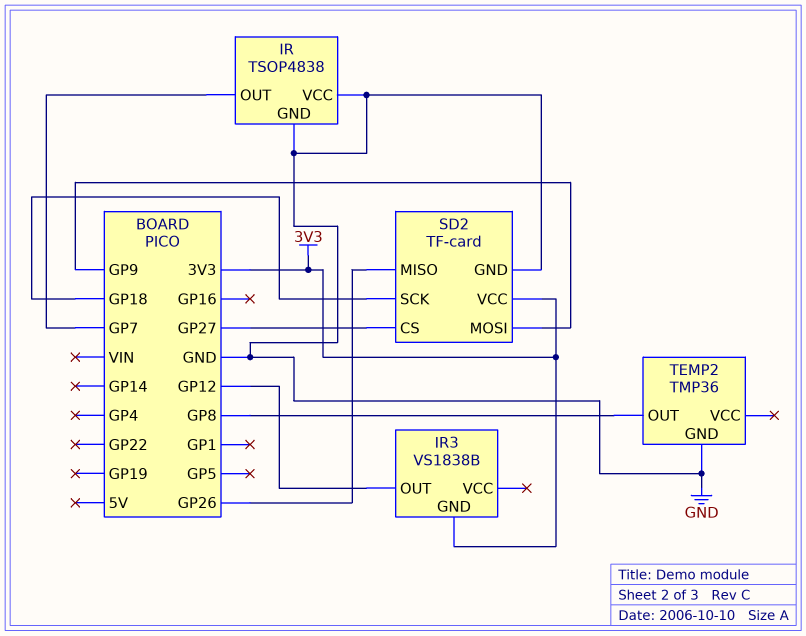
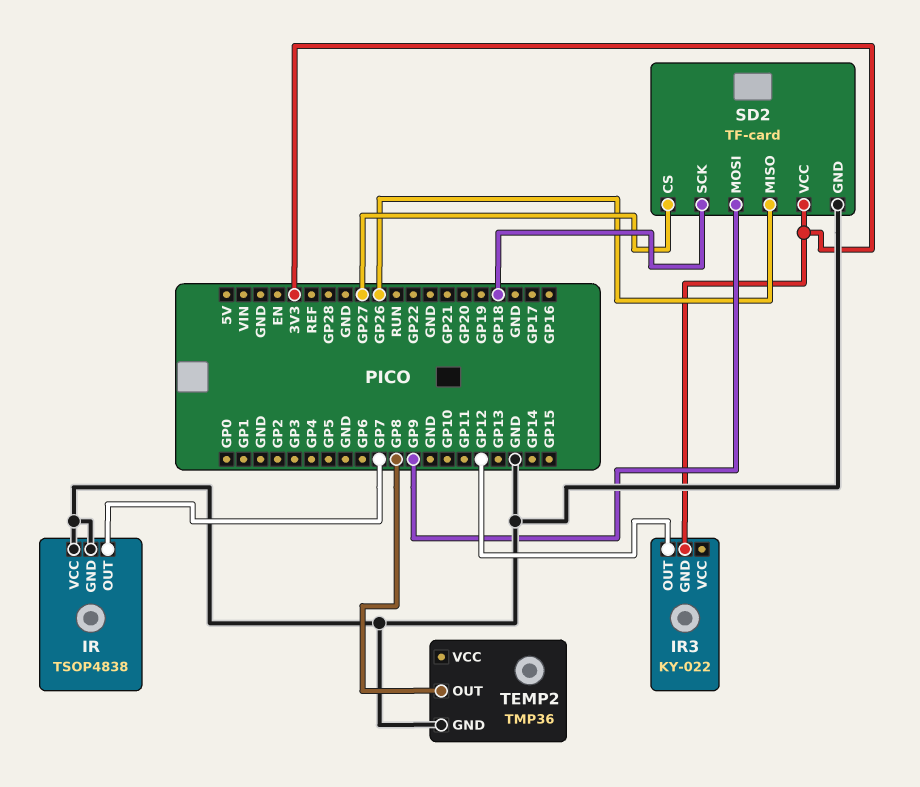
IR3: VS1838B -> KY-022

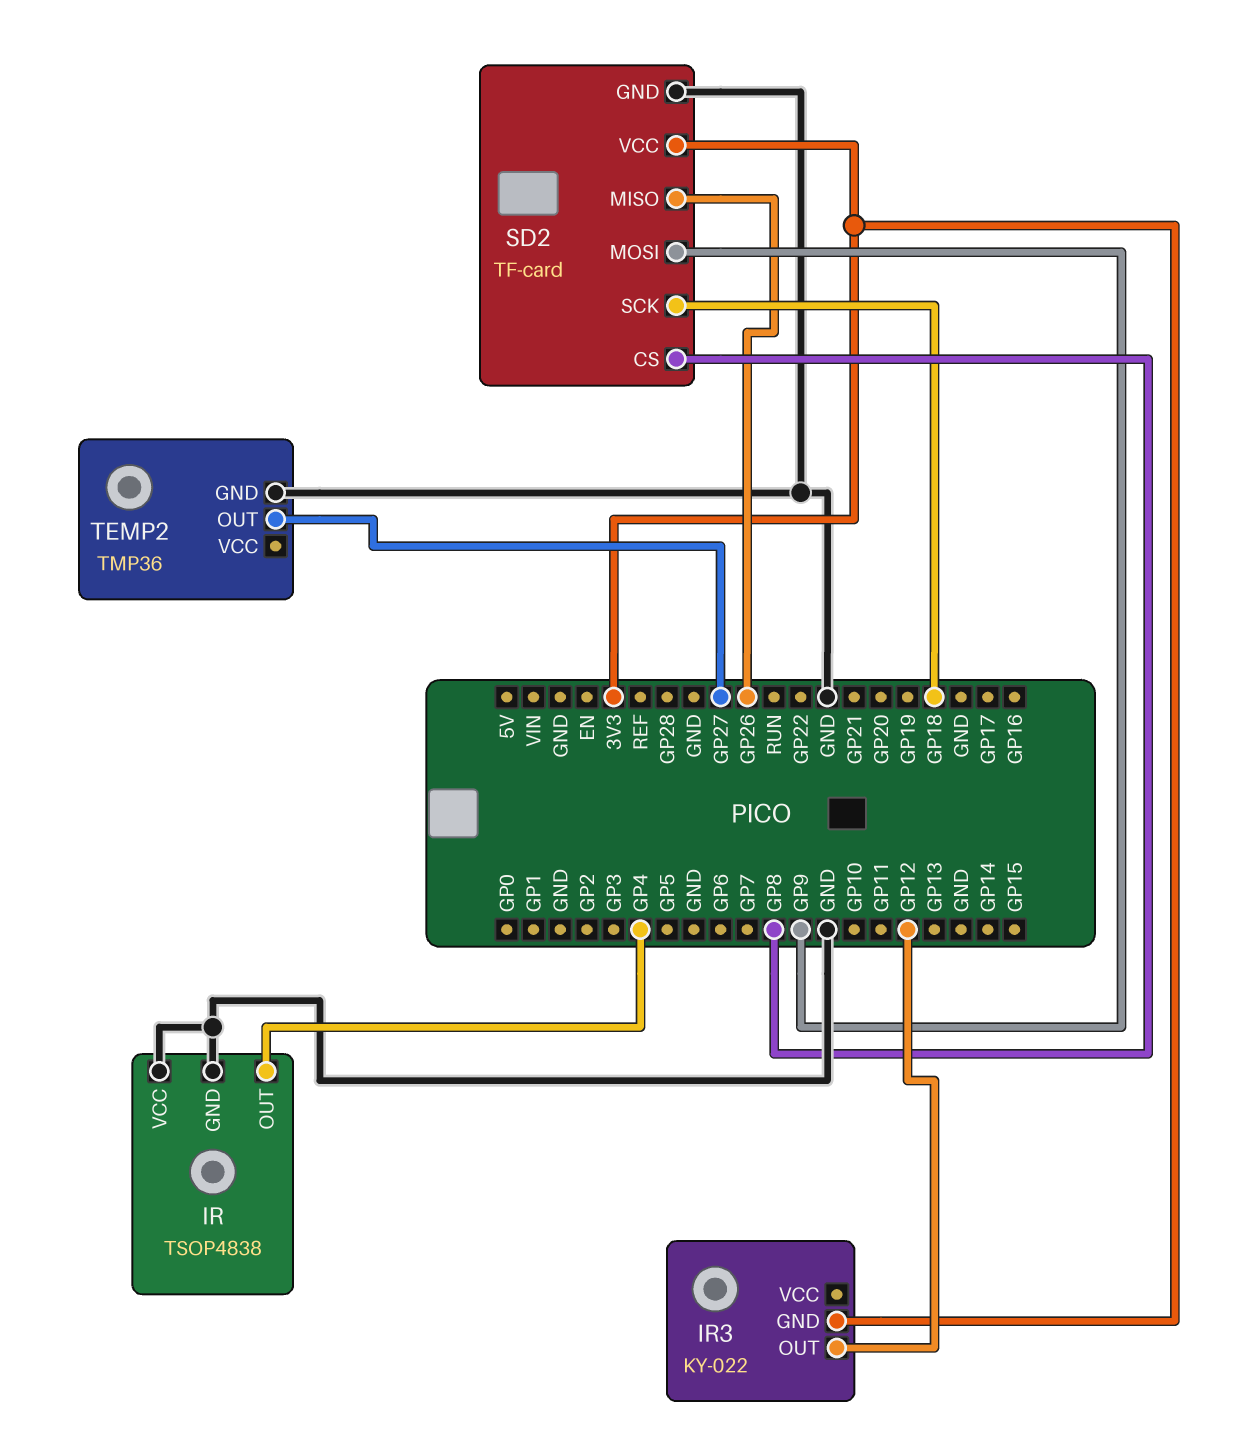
IR pin OUT: GP7 -> GP4
SD2 pin CS: GP27 -> GP8
TEMP2 pin OUT: GP8 -> GP27

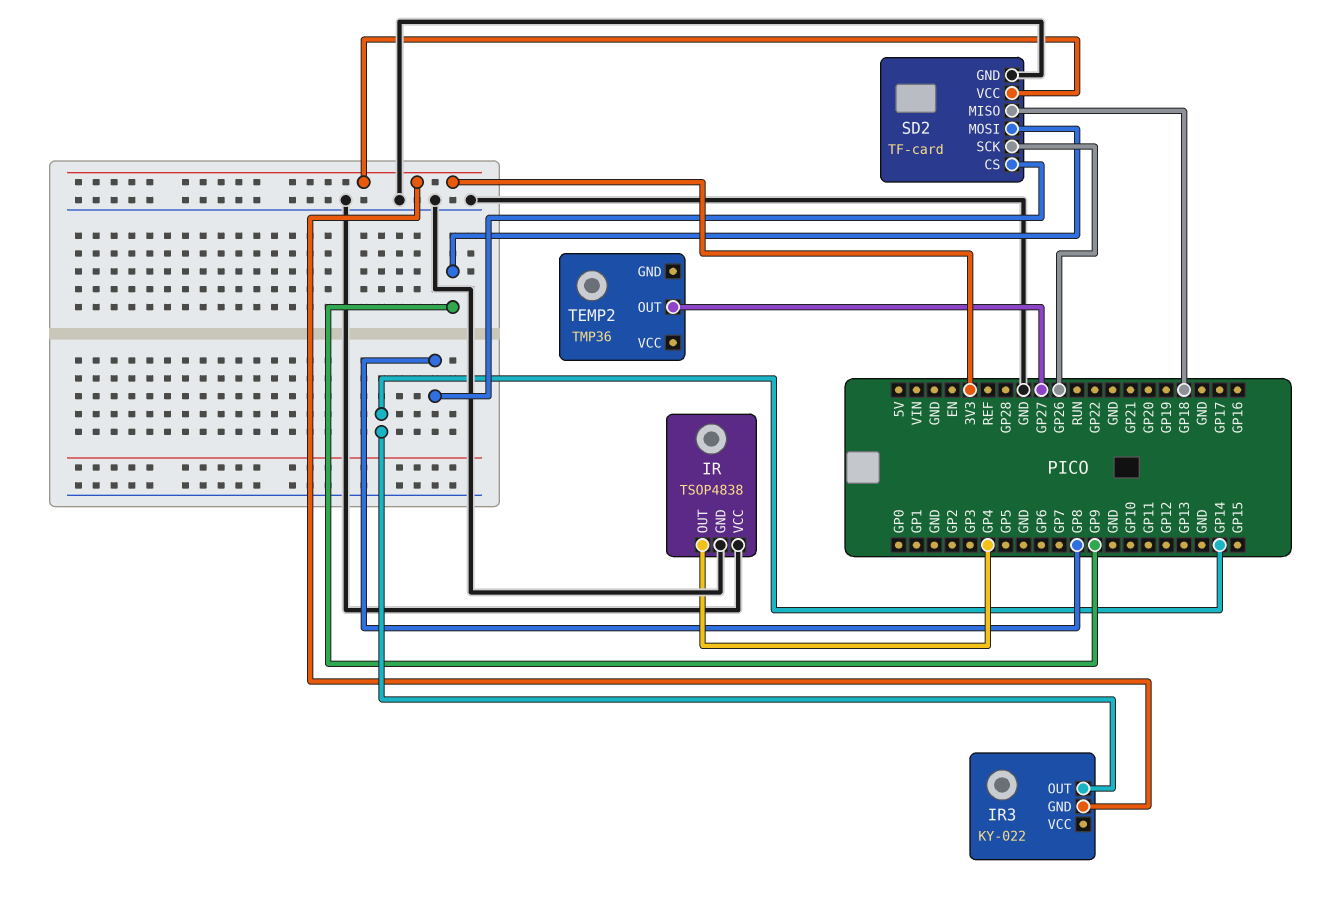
IR3 pin OUT: GP12 -> GP14
SD2 pin MISO: GP26 -> GP18
SD2 pin SCK: GP18 -> GP26
TEMP2 pin GND: GND -> none

